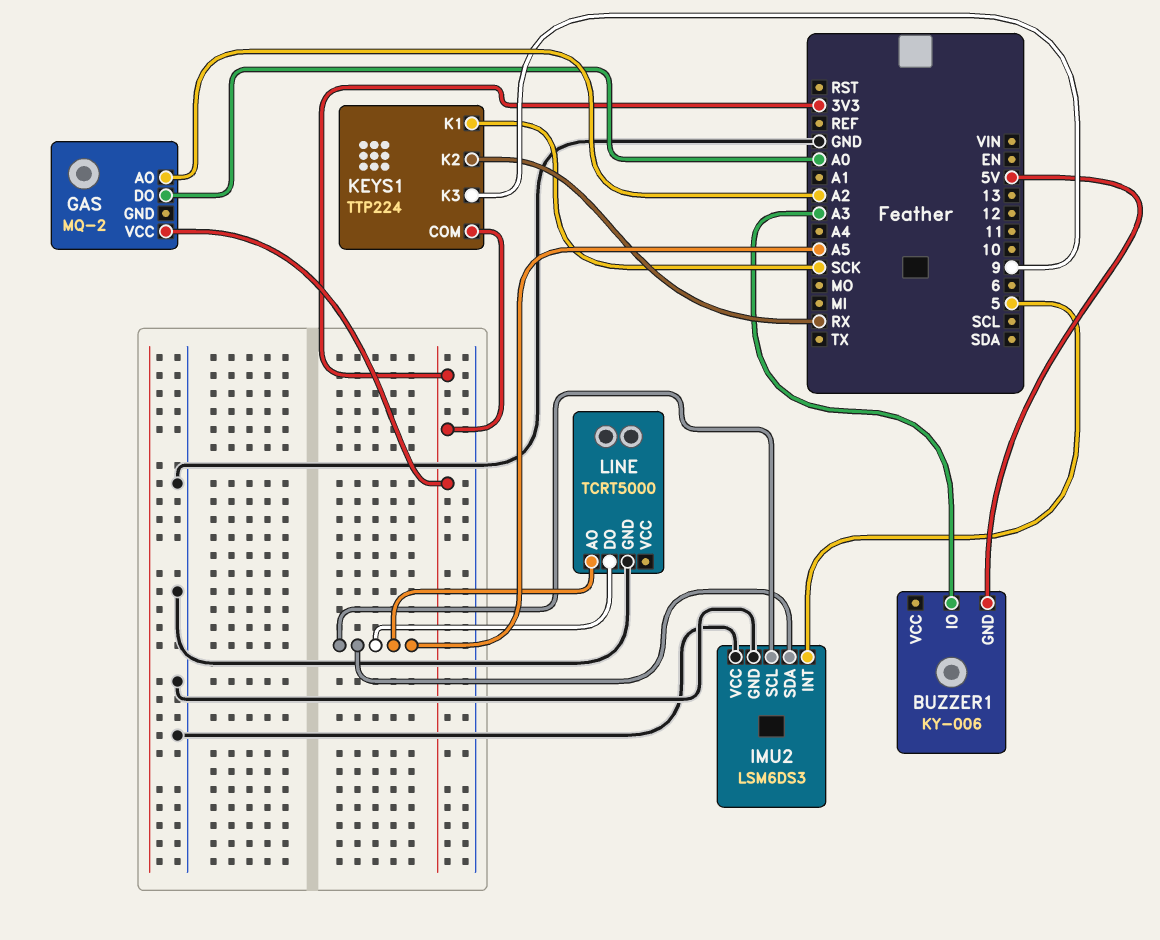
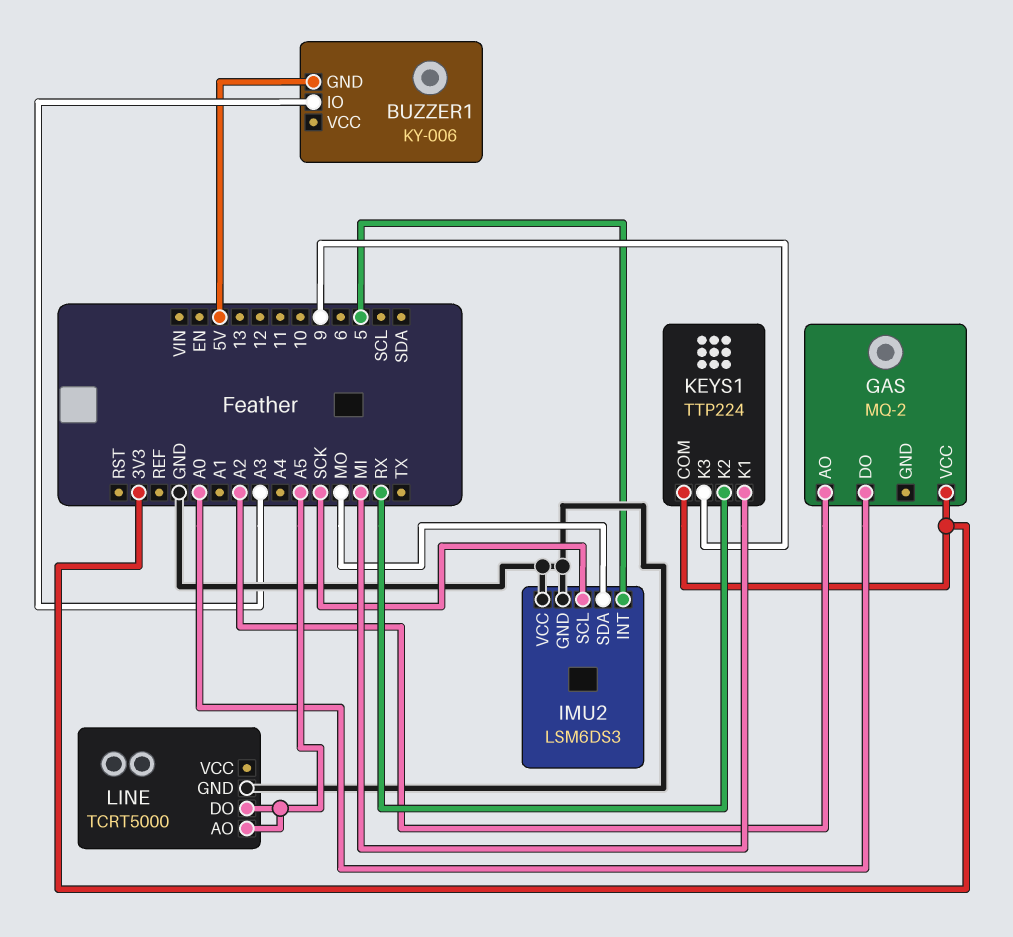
IMU2 pin SCL: A5 -> SCK
IMU2 pin SDA: A5 -> MO
KEYS1 pin K1: SCK -> MI

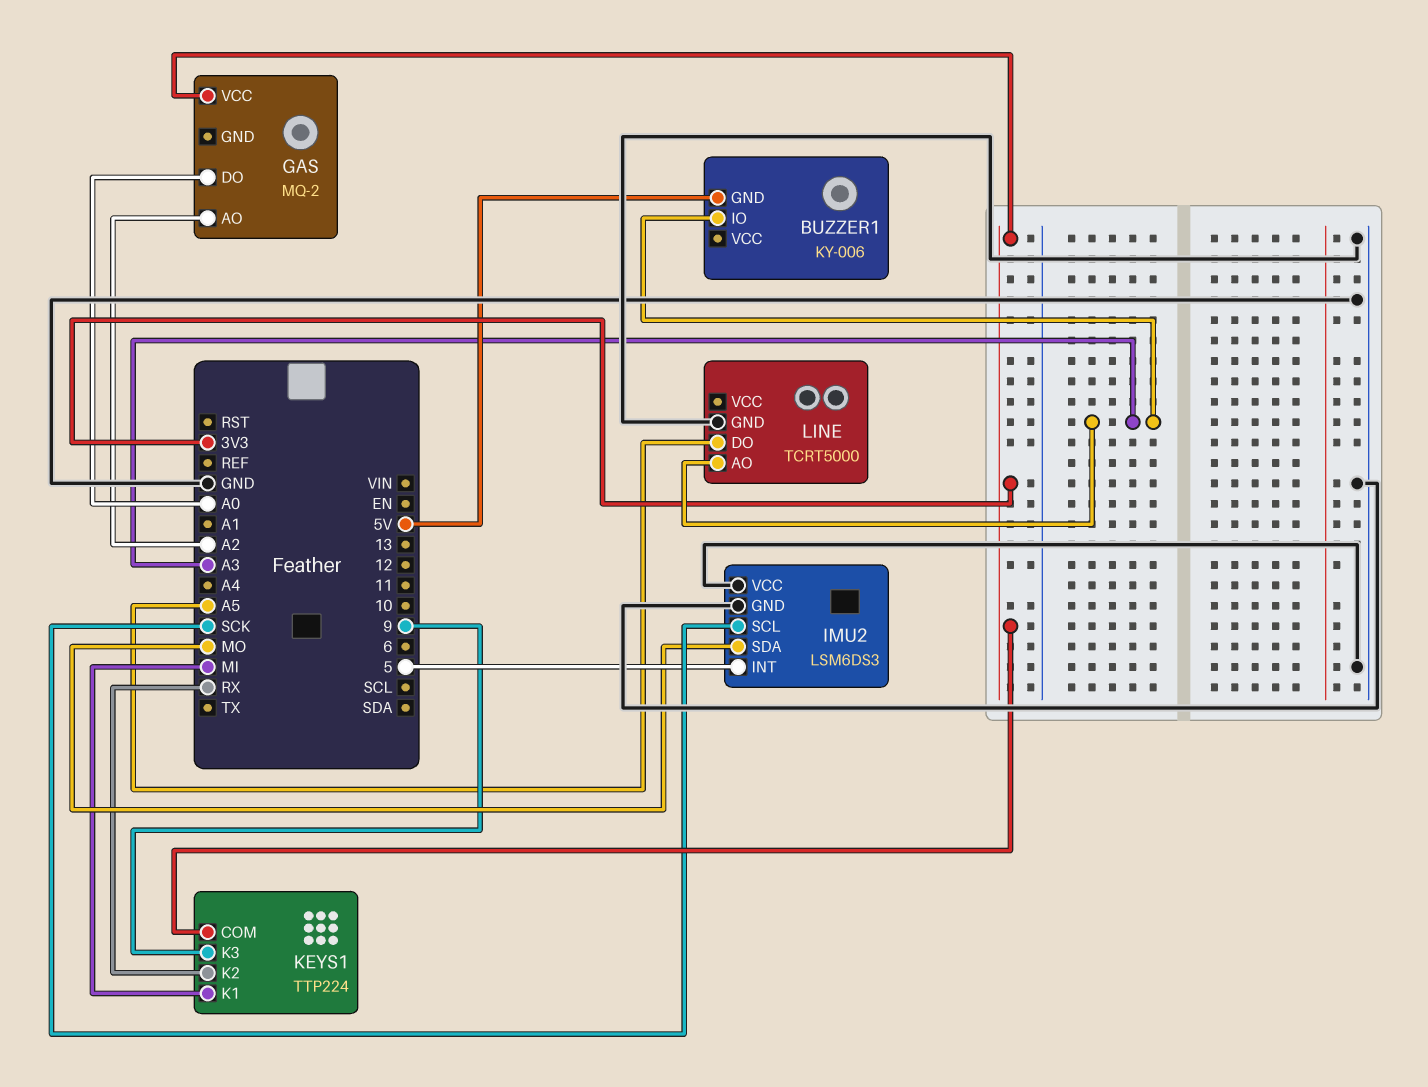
LINE pin AO: A5 -> A3

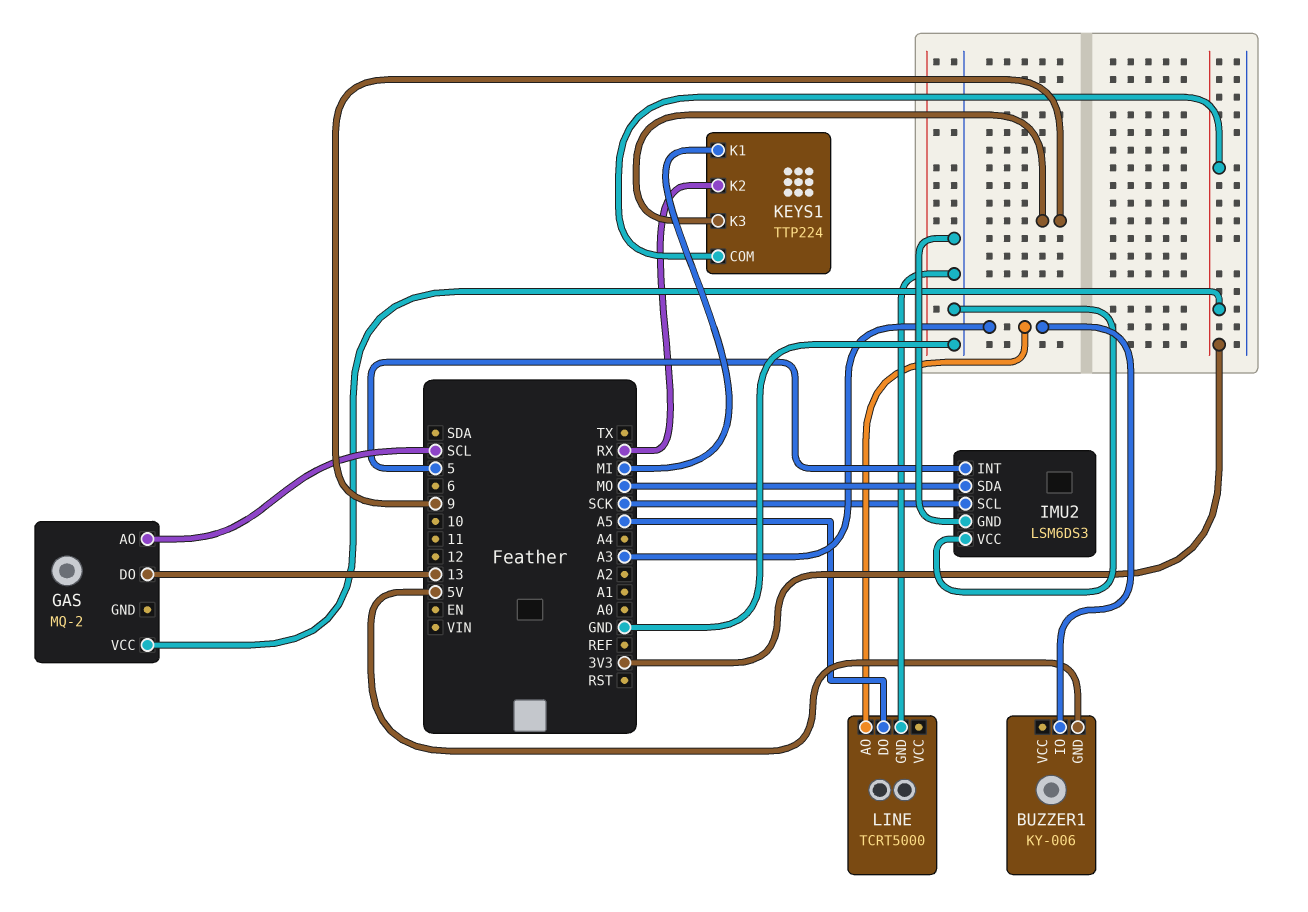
GAS pin AO: A2 -> SCL
GAS pin DO: A0 -> 13

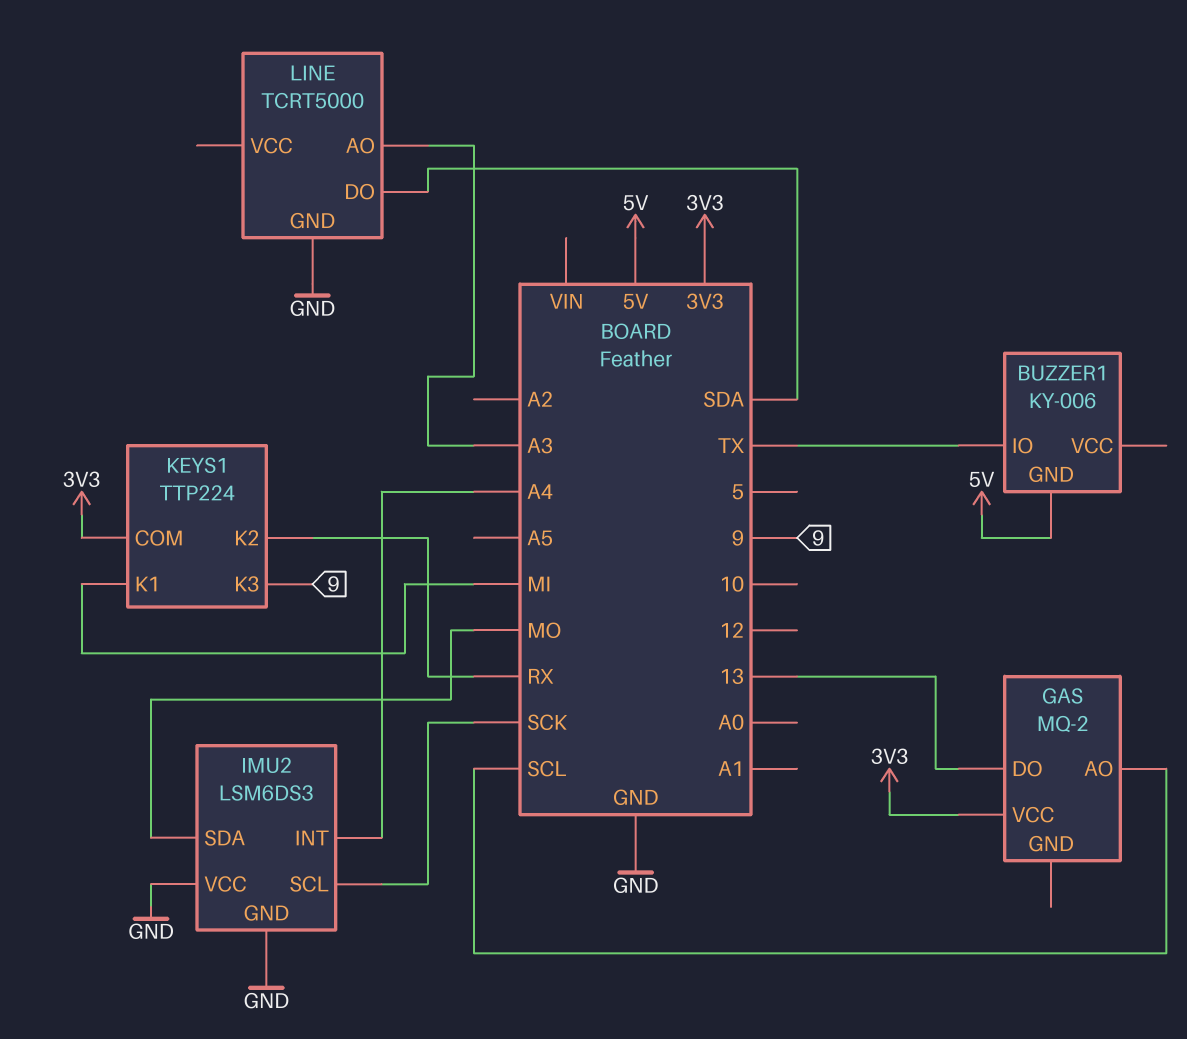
BUZZER1 pin IO: A3 -> TX
IMU2 pin INT: 5 -> A4
LINE pin DO: A5 -> SDA

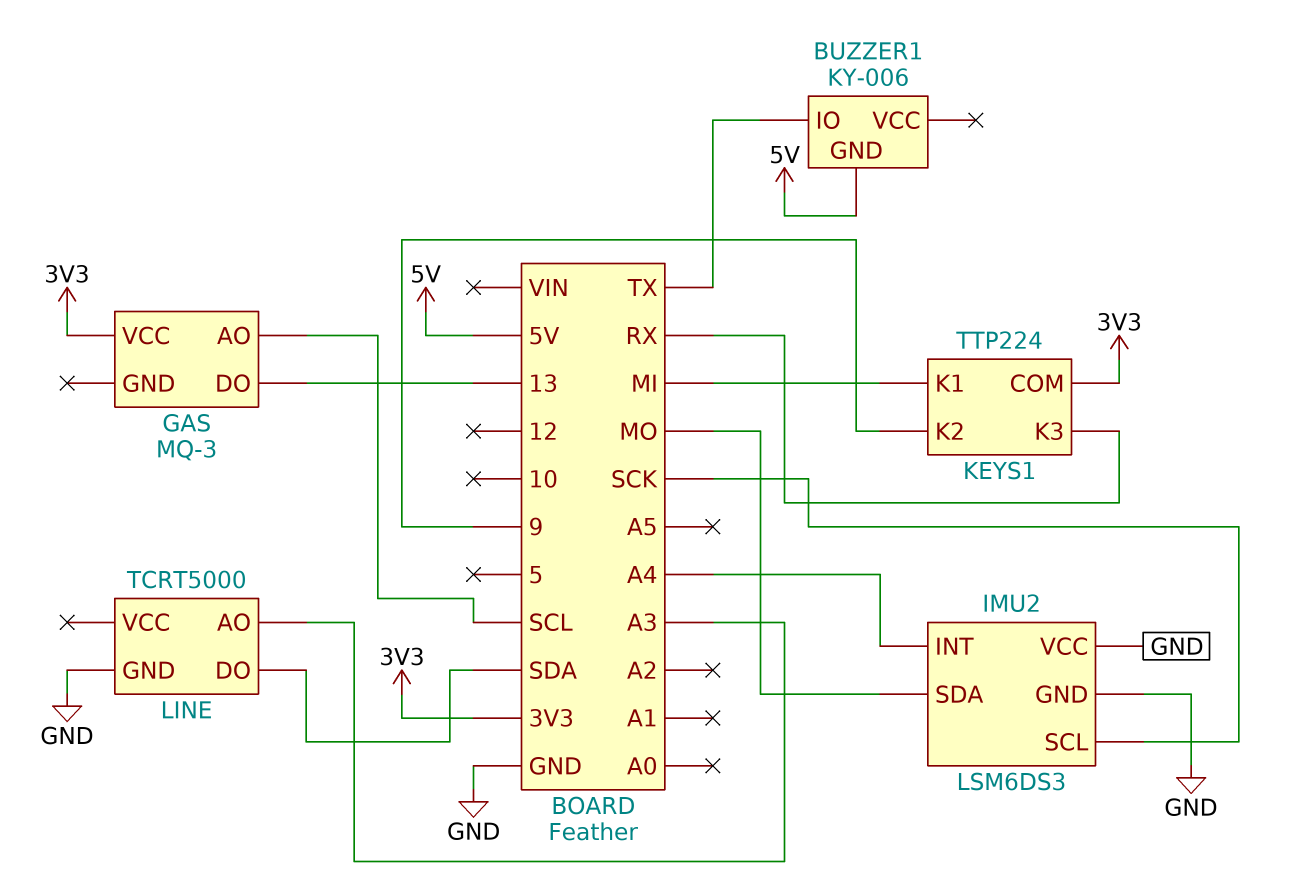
GAS: MQ-2 -> MQ-3
KEYS1 pin K2: RX -> 9
KEYS1 pin K3: 9 -> RX

